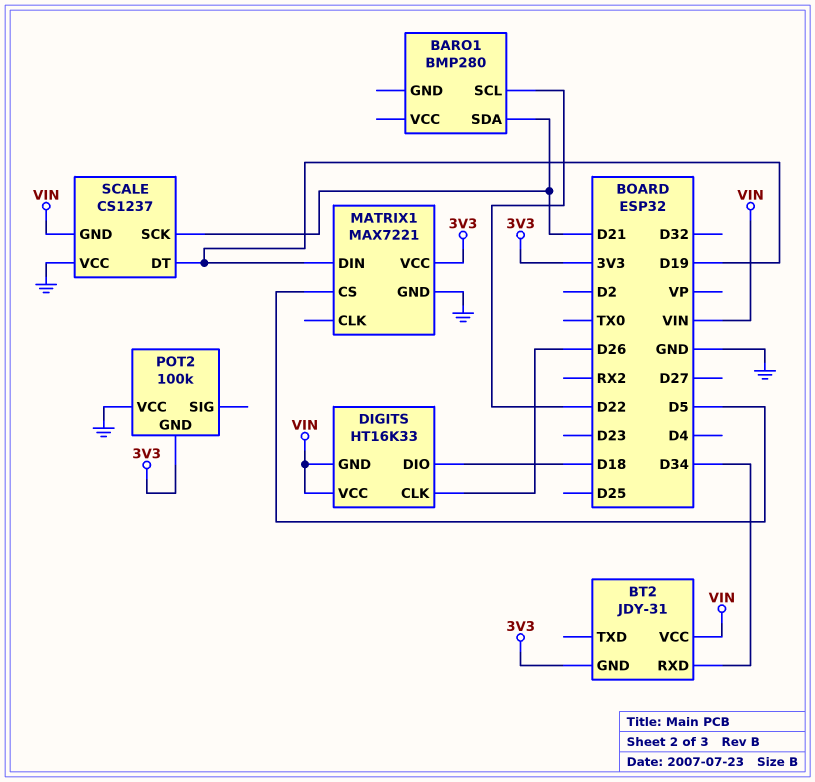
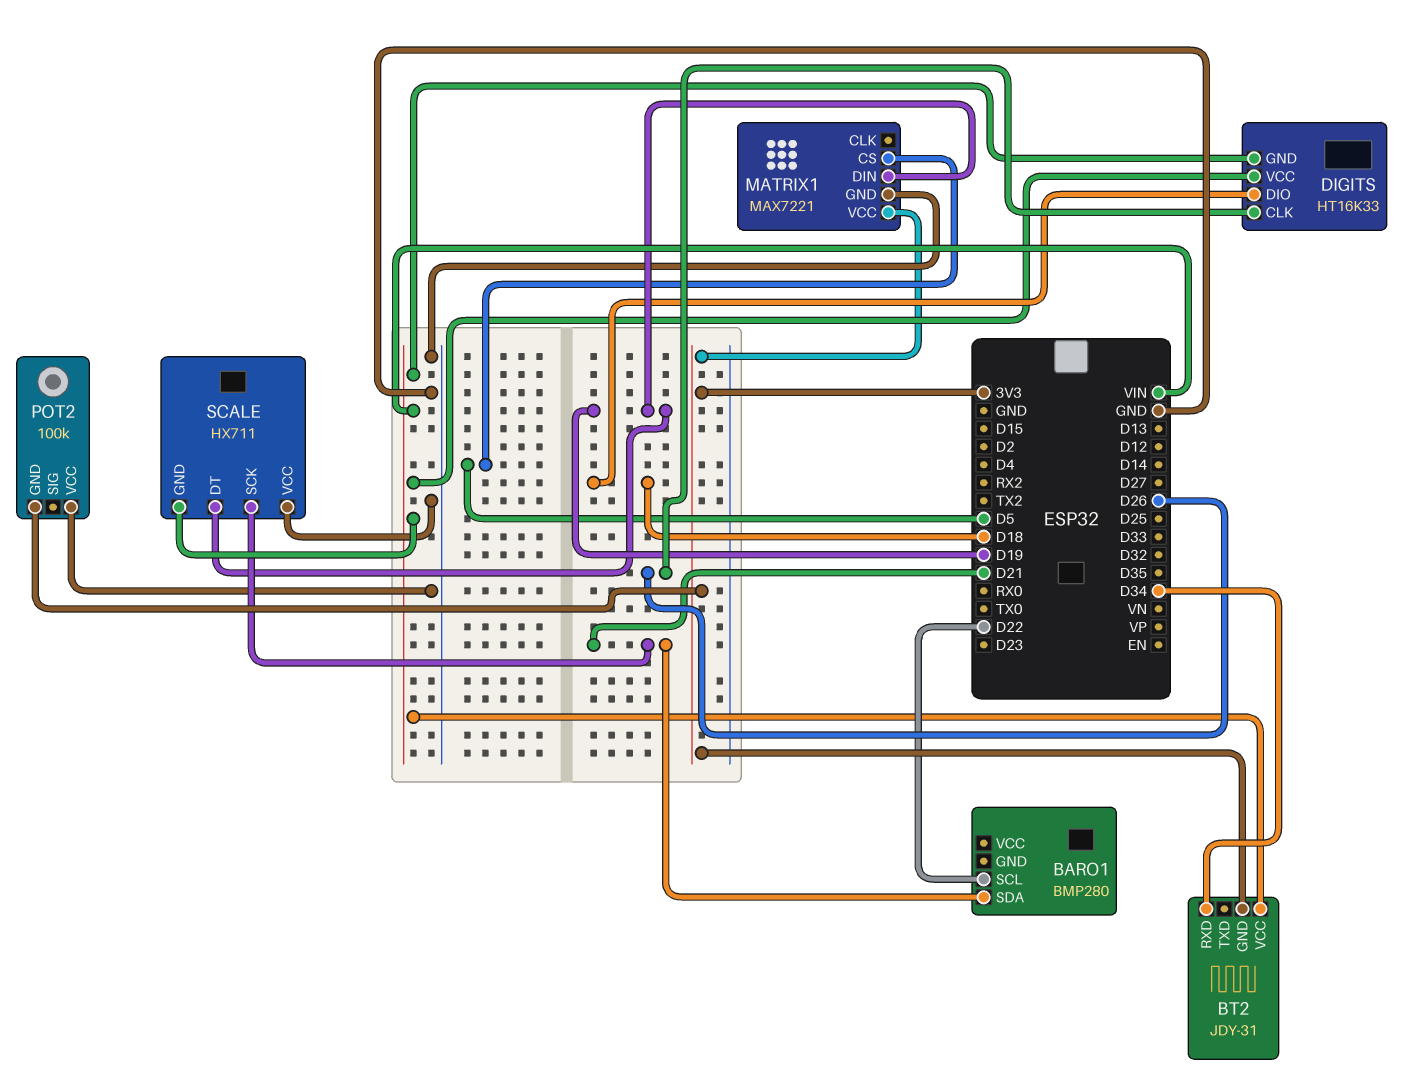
SCALE: CS1237 -> HX711

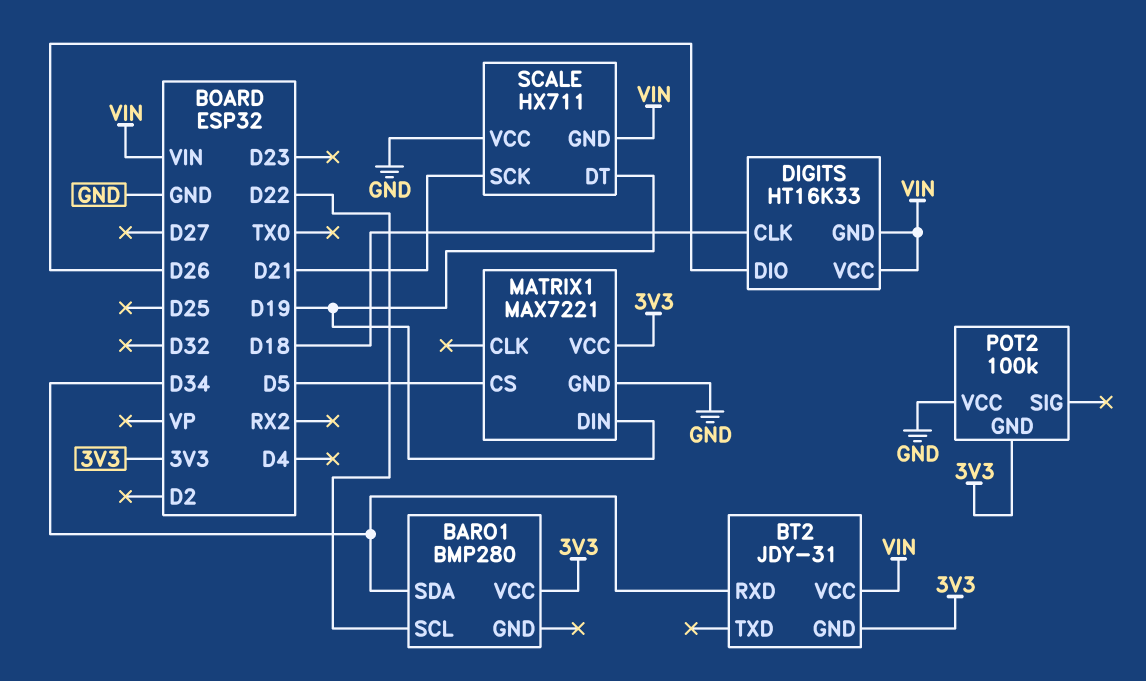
BARO1 pin SDA: D21 -> D34
BARO1 pin VCC: none -> 3V3
DIGITS pin CLK: D26 -> D18
DIGITS pin DIO: D18 -> D26

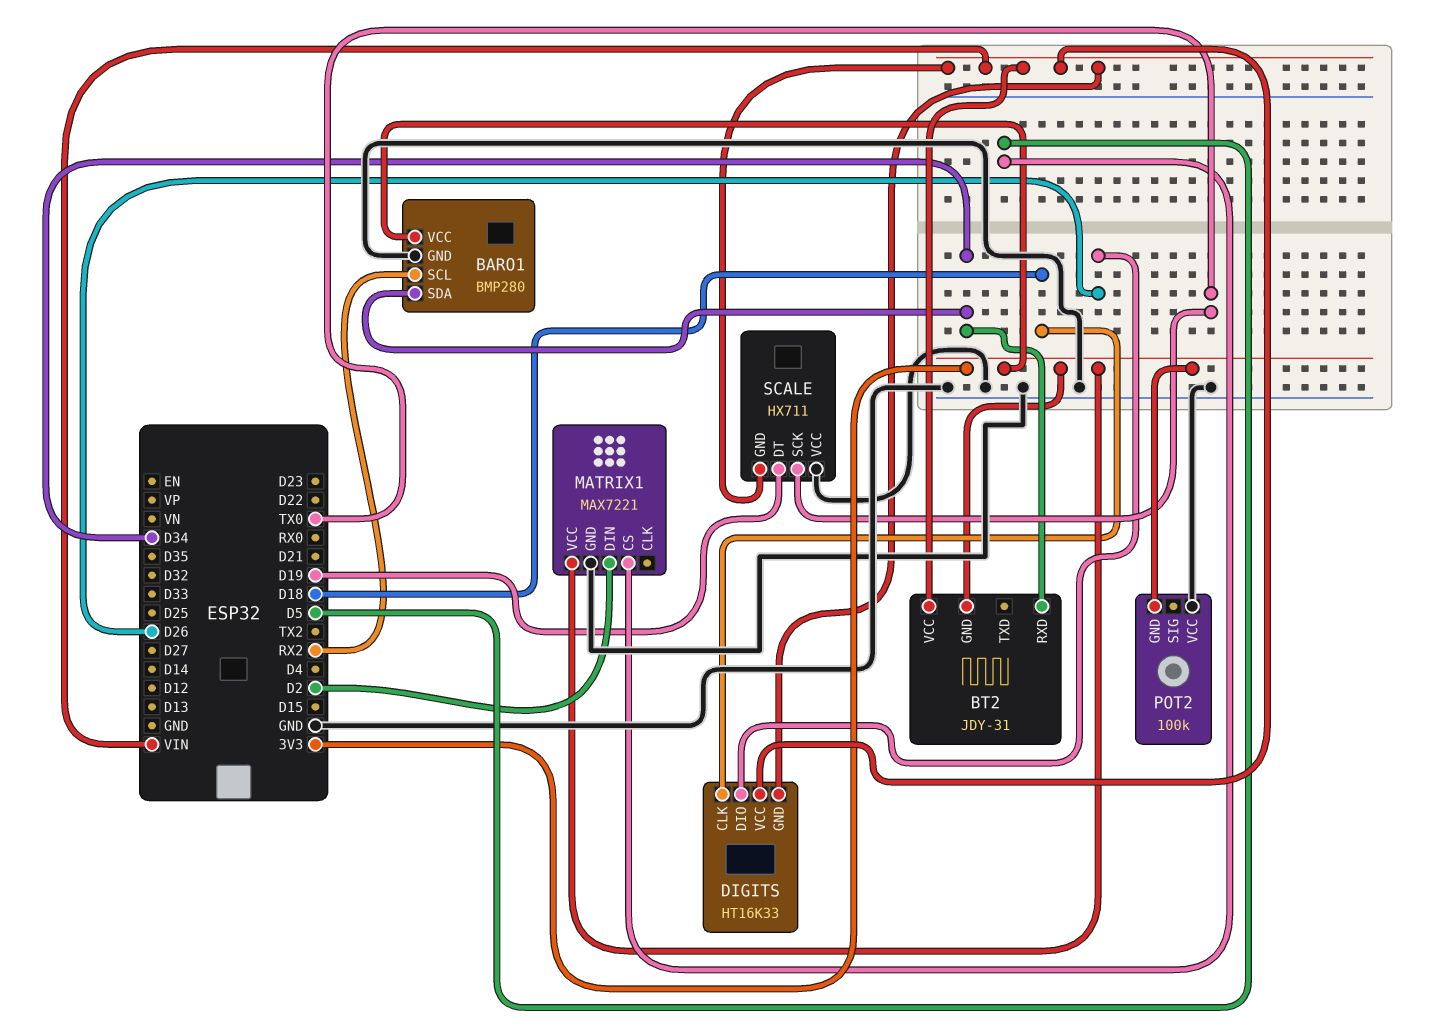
BARO1 pin GND: none -> GND
BARO1 pin SCL: D22 -> RX2
MATRIX1 pin DIN: D19 -> D2
SCALE pin SCK: D21 -> TX0

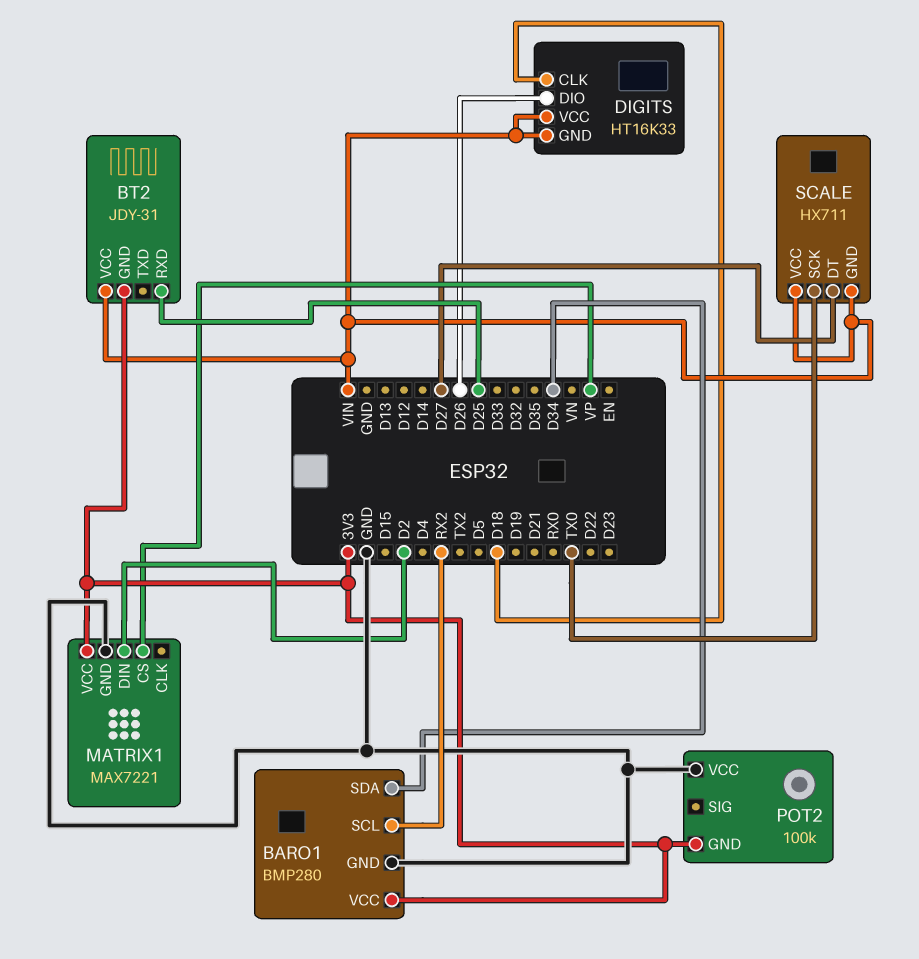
BT2 pin RXD: D34 -> D25
MATRIX1 pin CS: D5 -> VP
SCALE pin DT: D19 -> D27
SCALE pin VCC: GND -> VIN

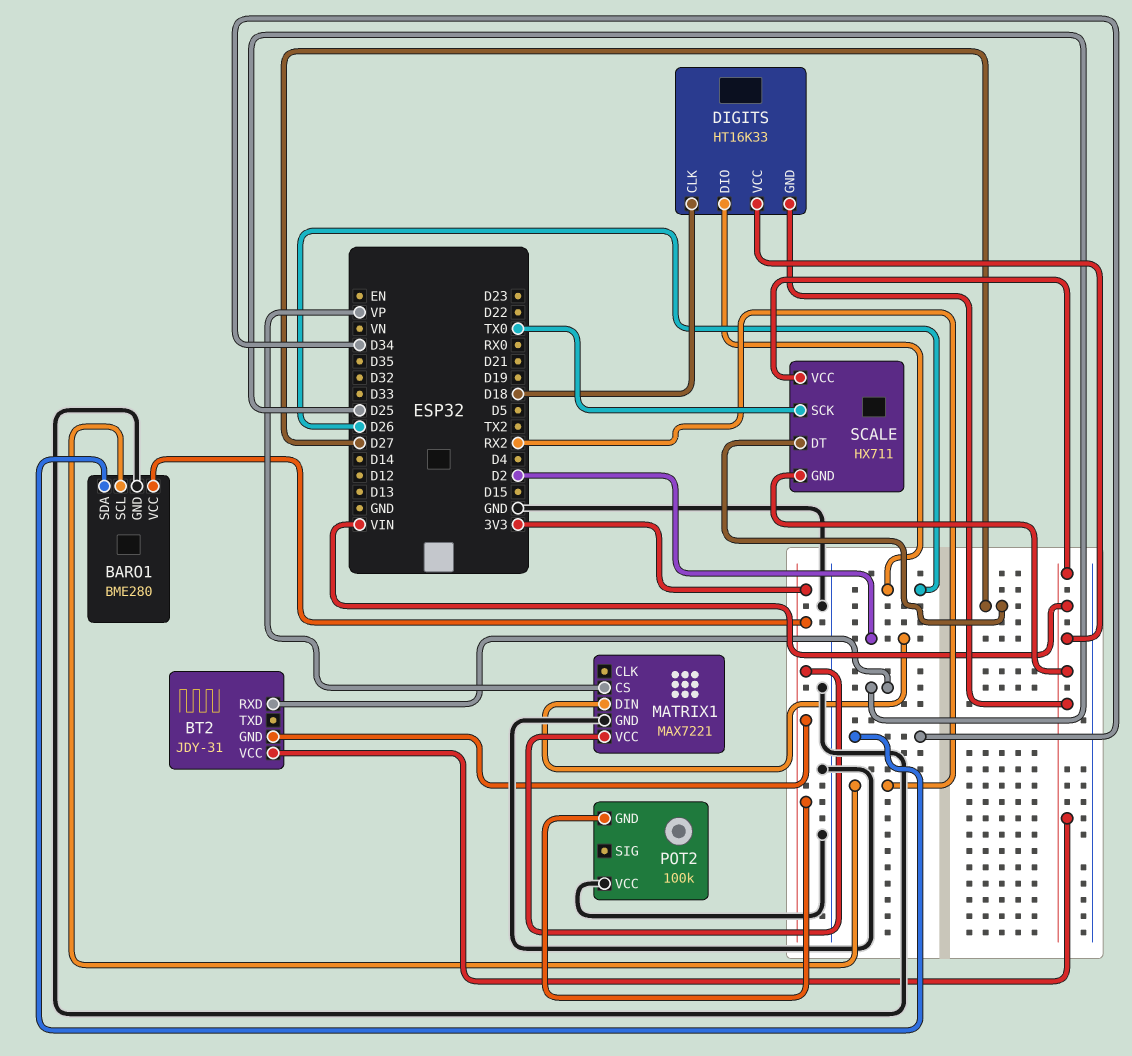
BARO1: BMP280 -> BME280

